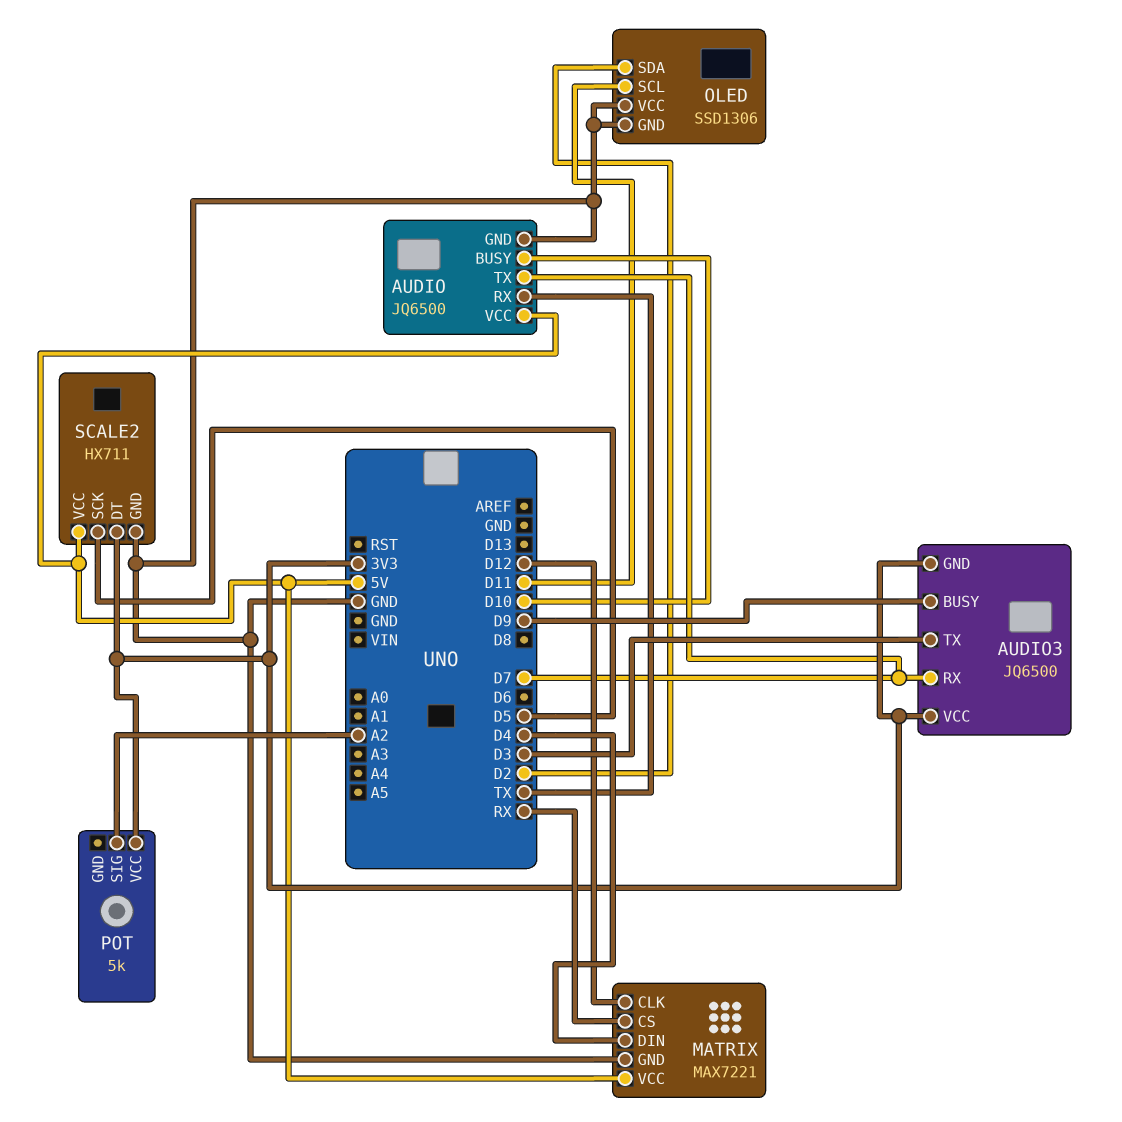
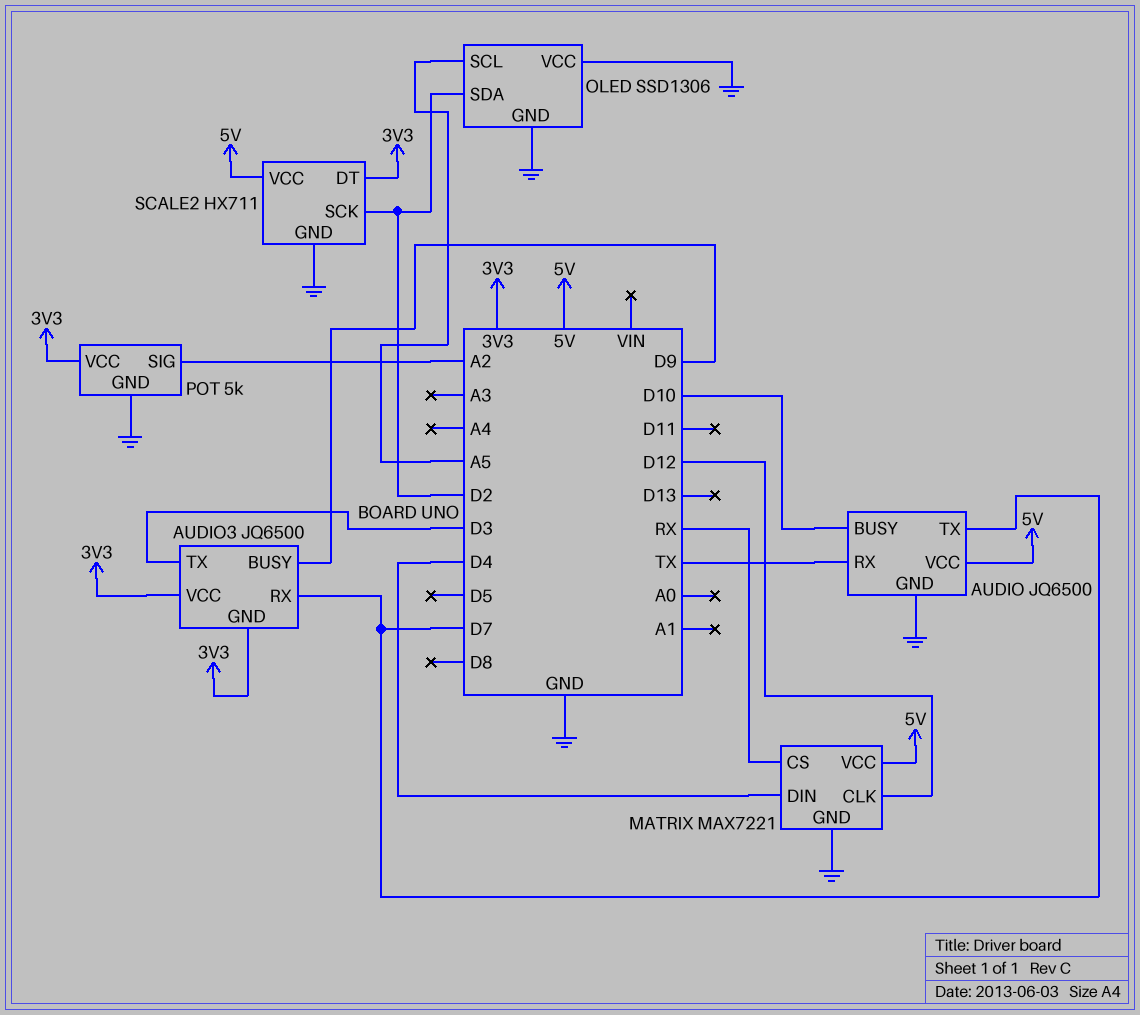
OLED pin SCL: D11 -> A5
POT pin GND: none -> GND
SCALE2 pin SCK: D5 -> D2

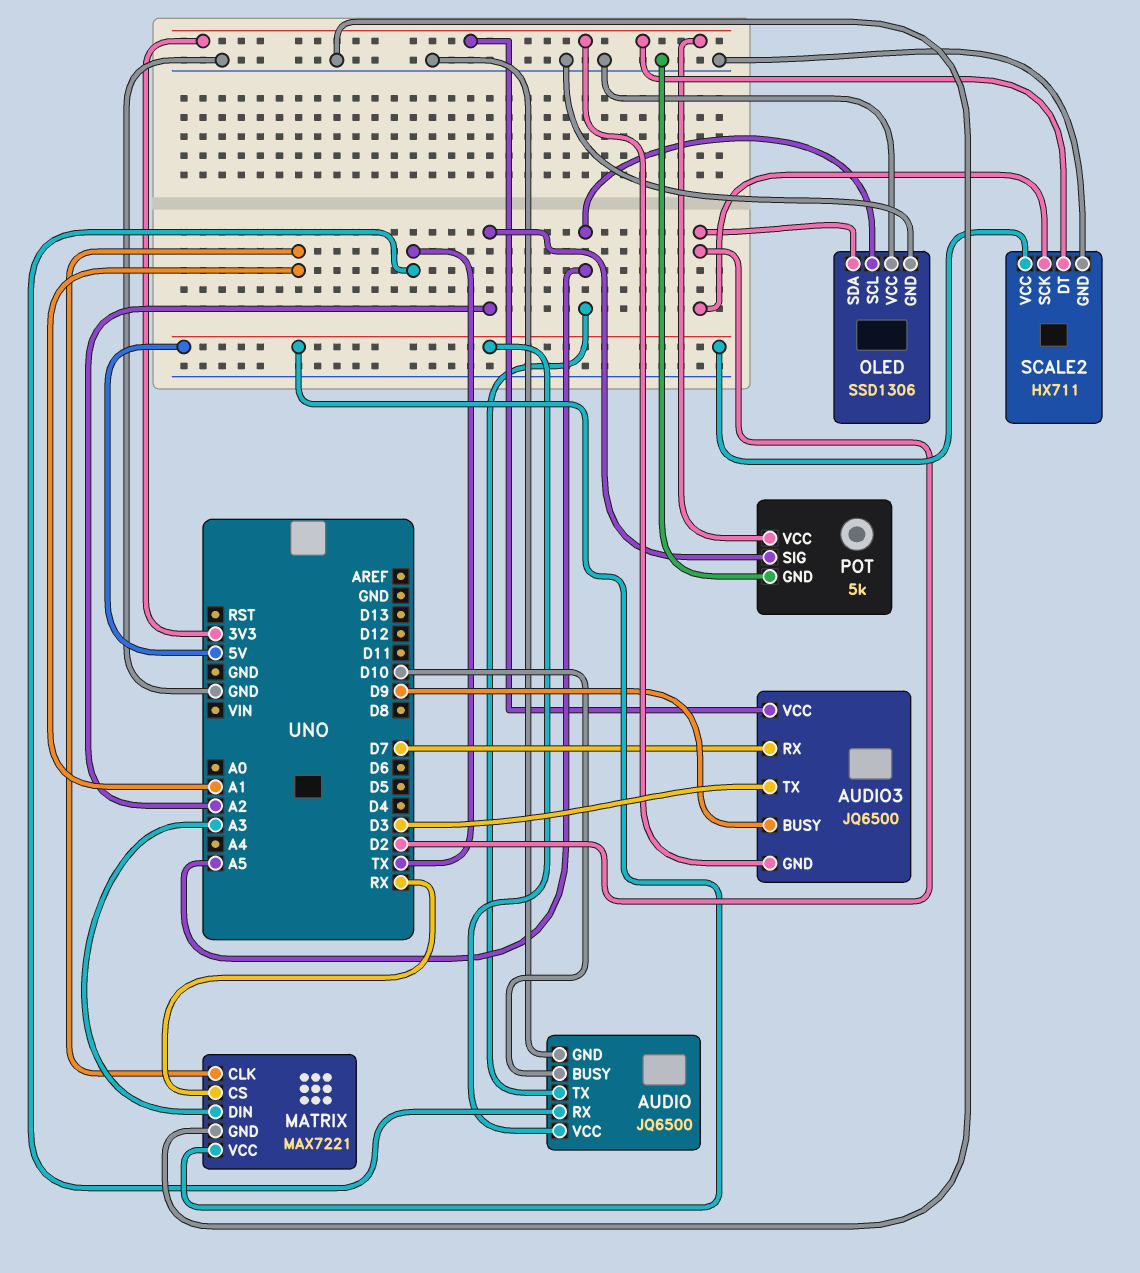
AUDIO pin TX: D7 -> A5
MATRIX pin CLK: D12 -> A1
MATRIX pin DIN: D4 -> A3

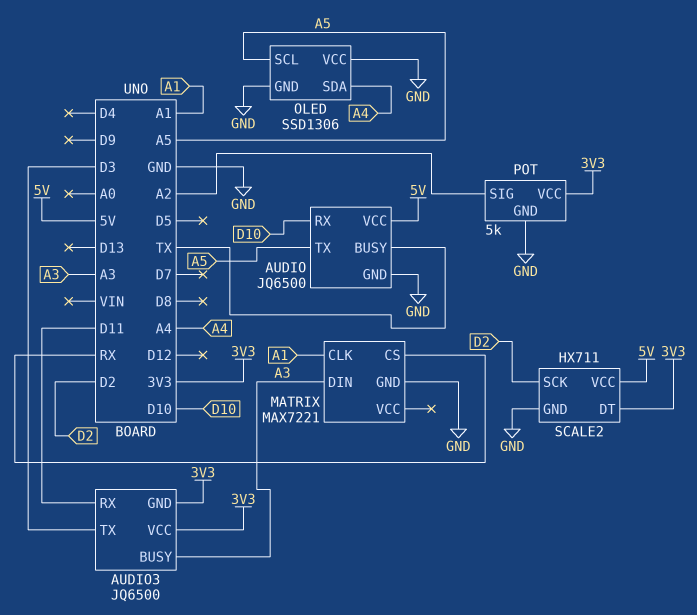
AUDIO pin BUSY: D10 -> TX
AUDIO pin RX: TX -> D10
AUDIO3 pin BUSY: D9 -> A3
AUDIO3 pin RX: D7 -> D11
MATRIX pin VCC: 5V -> none
OLED pin SDA: D2 -> A4

